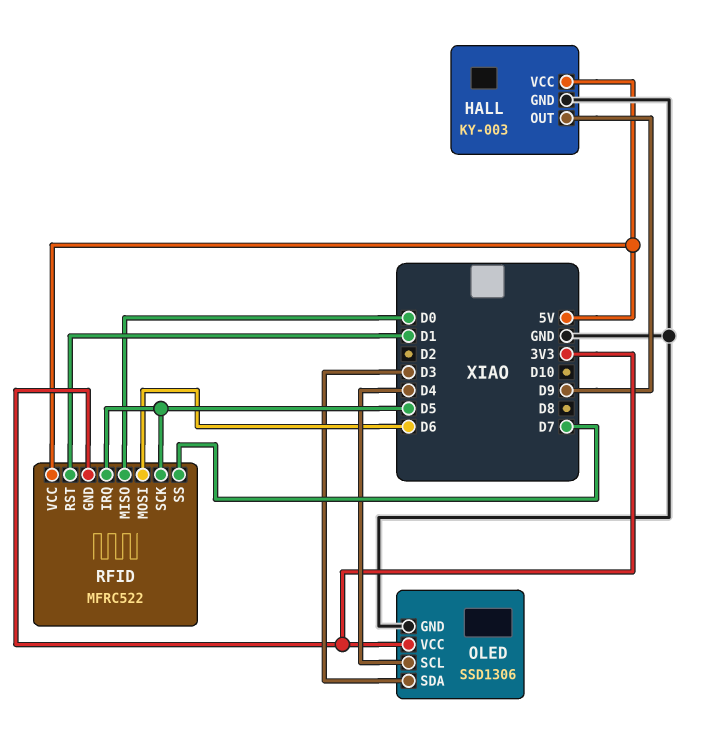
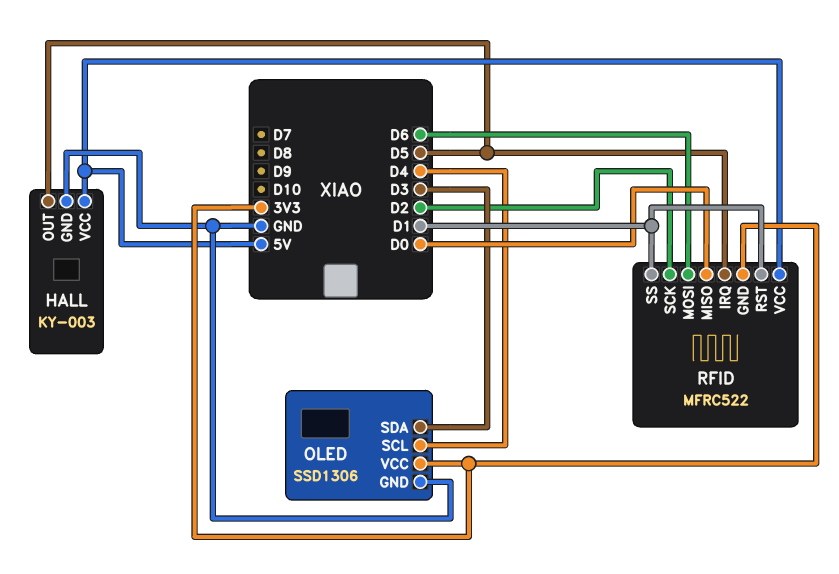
HALL pin OUT: D9 -> D5
RFID pin SCK: D5 -> D2
RFID pin SS: D7 -> D1

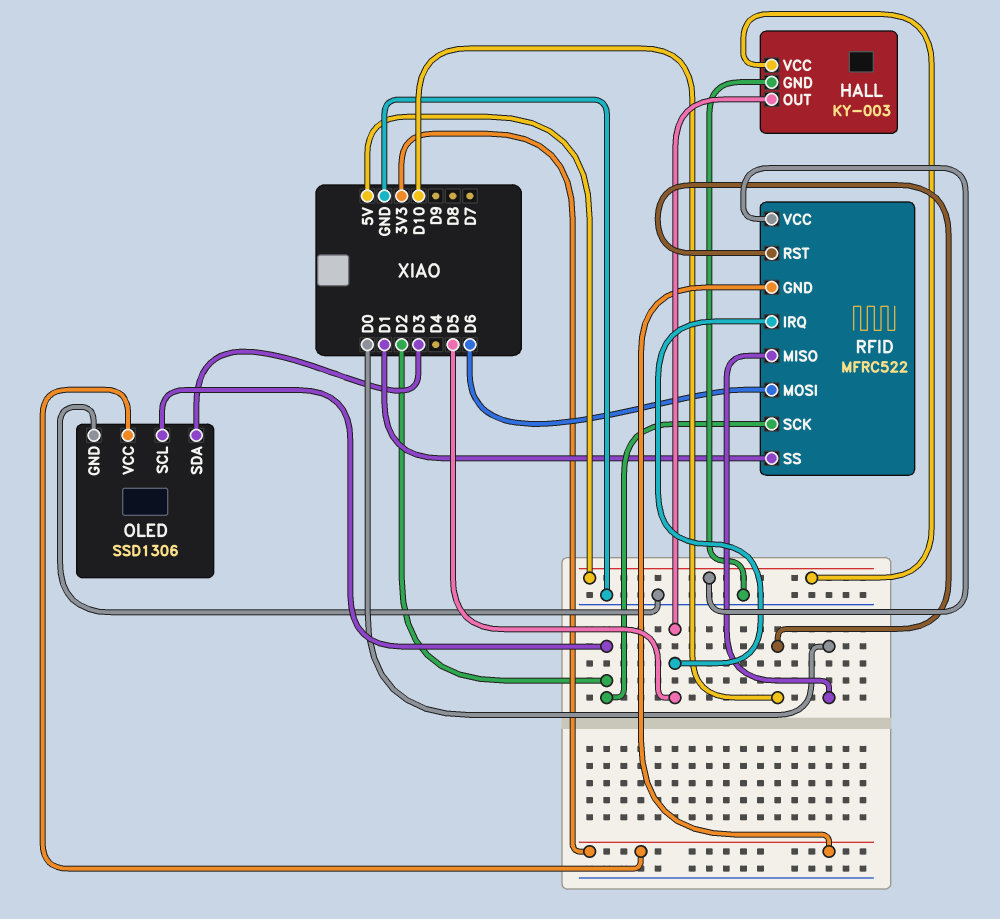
OLED pin SCL: D4 -> D2
RFID pin RST: D1 -> D10

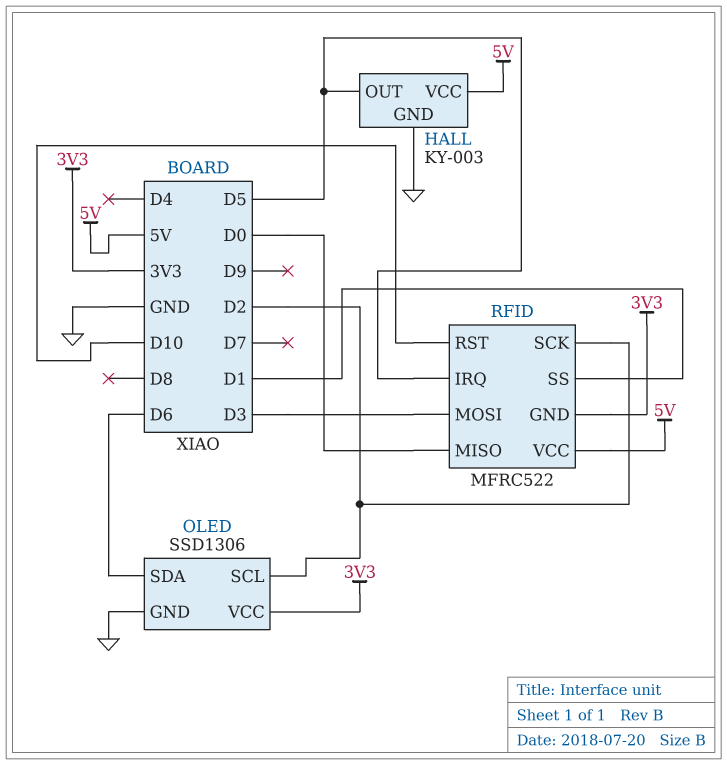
OLED pin SDA: D3 -> D6
RFID pin MOSI: D6 -> D3

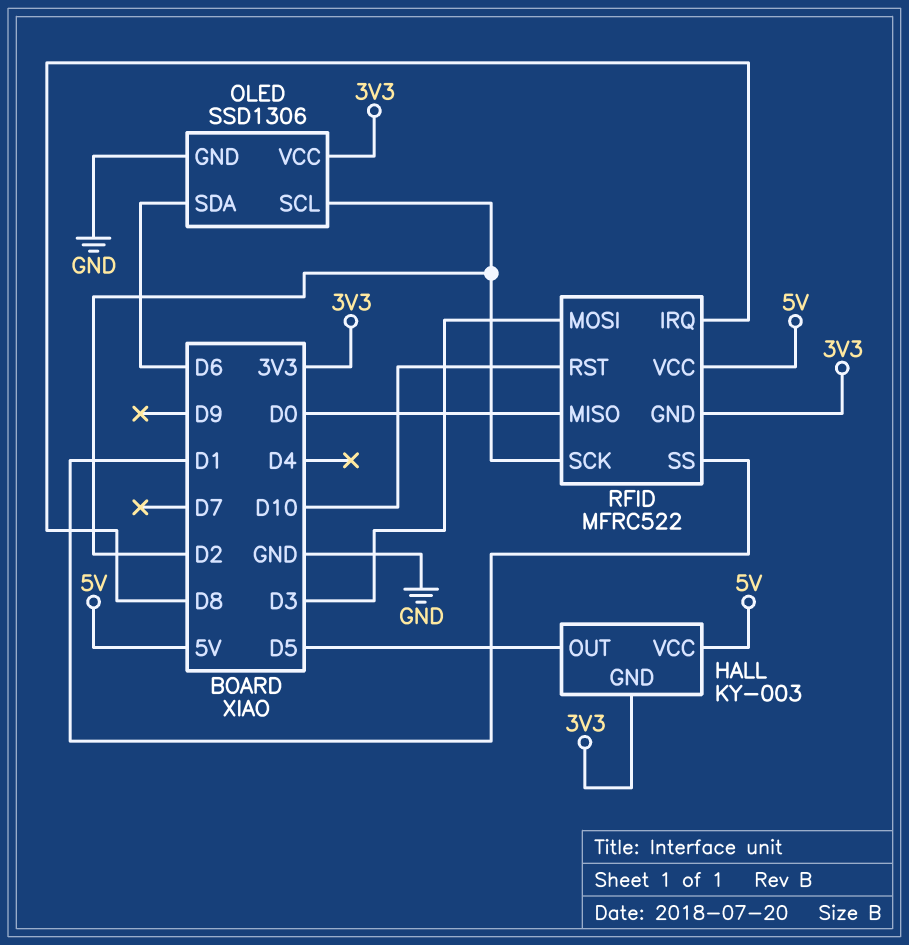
HALL pin GND: GND -> 3V3
RFID pin IRQ: D5 -> D8

